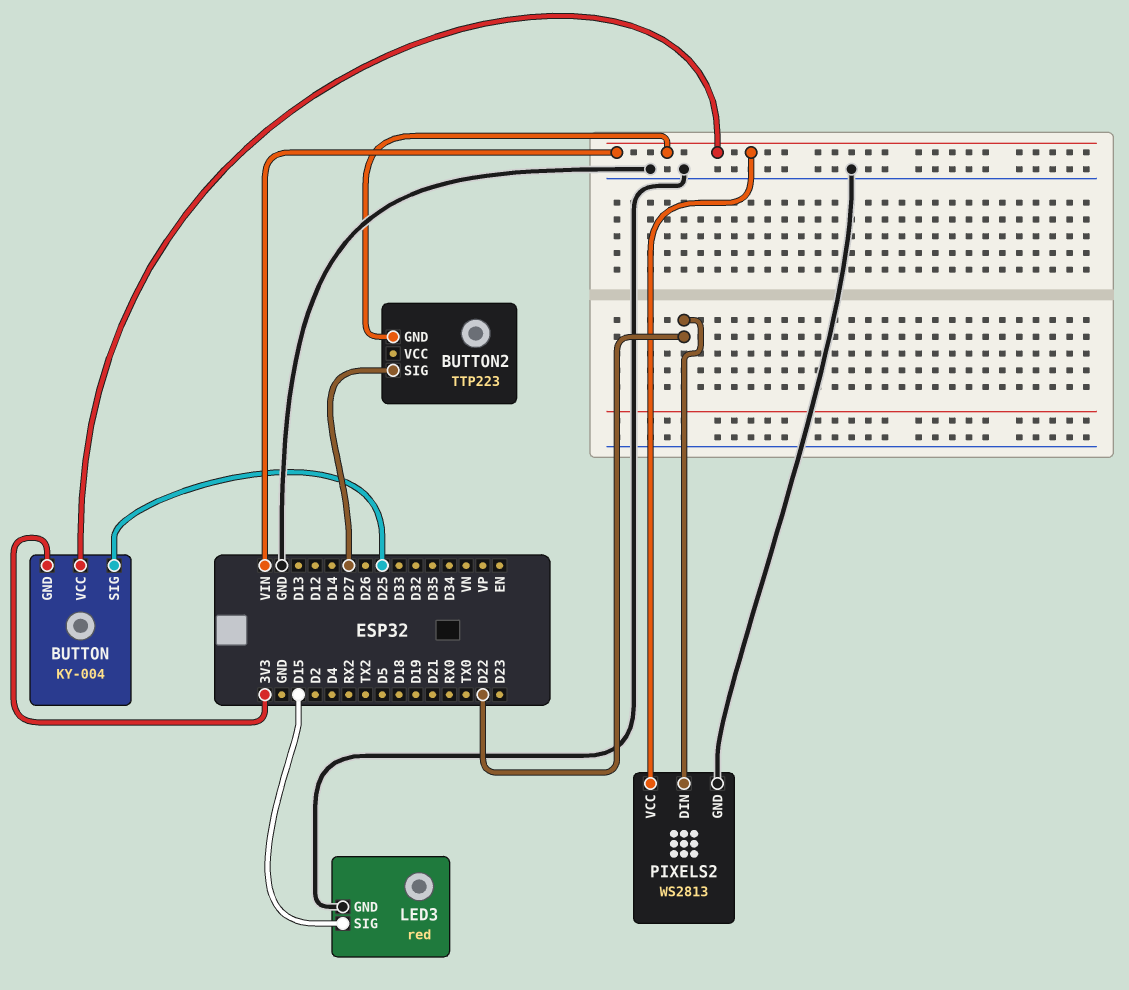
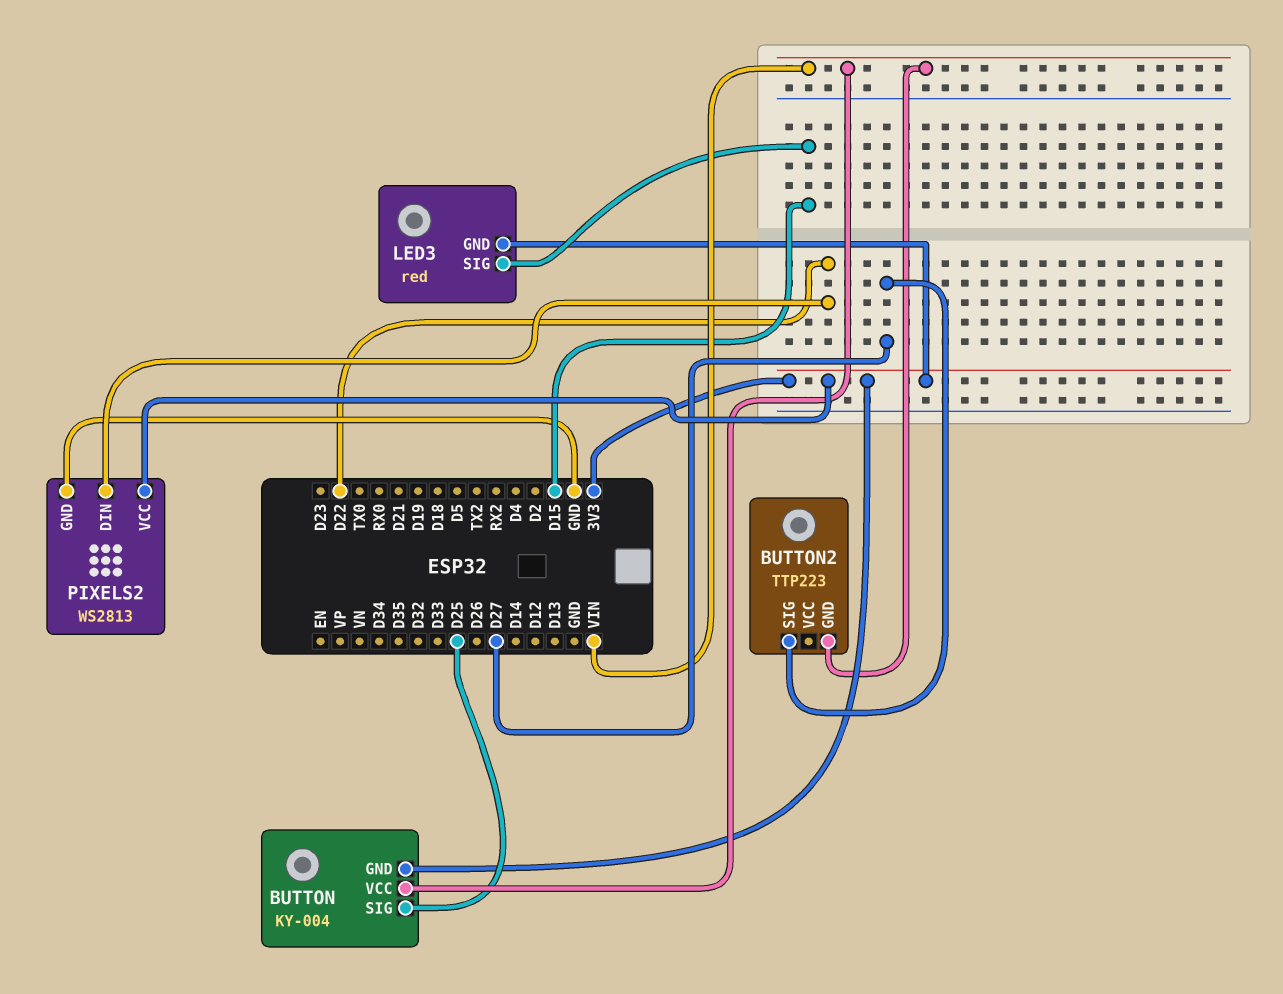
LED3 pin GND: GND -> 3V3
PIXELS2 pin VCC: VIN -> 3V3

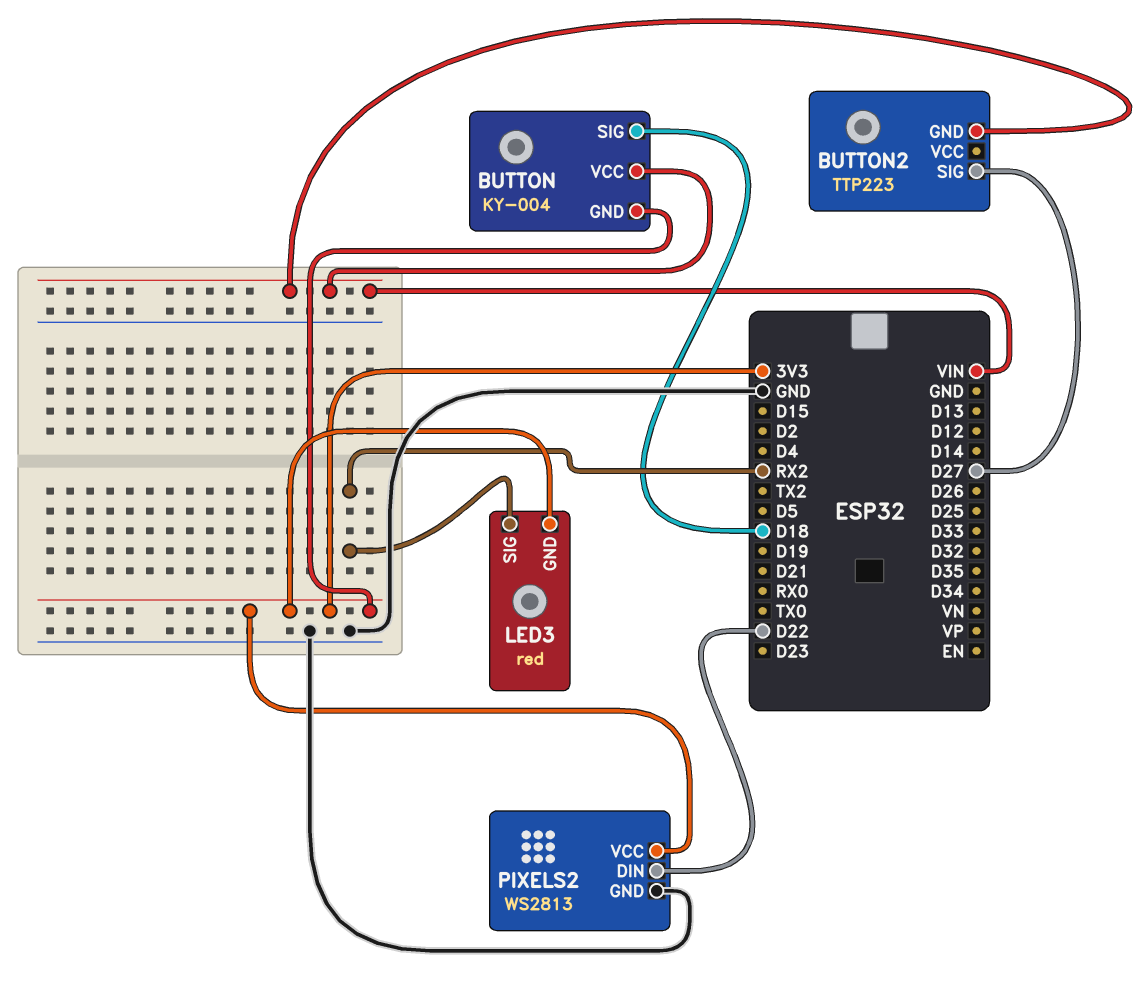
BUTTON pin SIG: D25 -> D18
LED3 pin SIG: D15 -> RX2

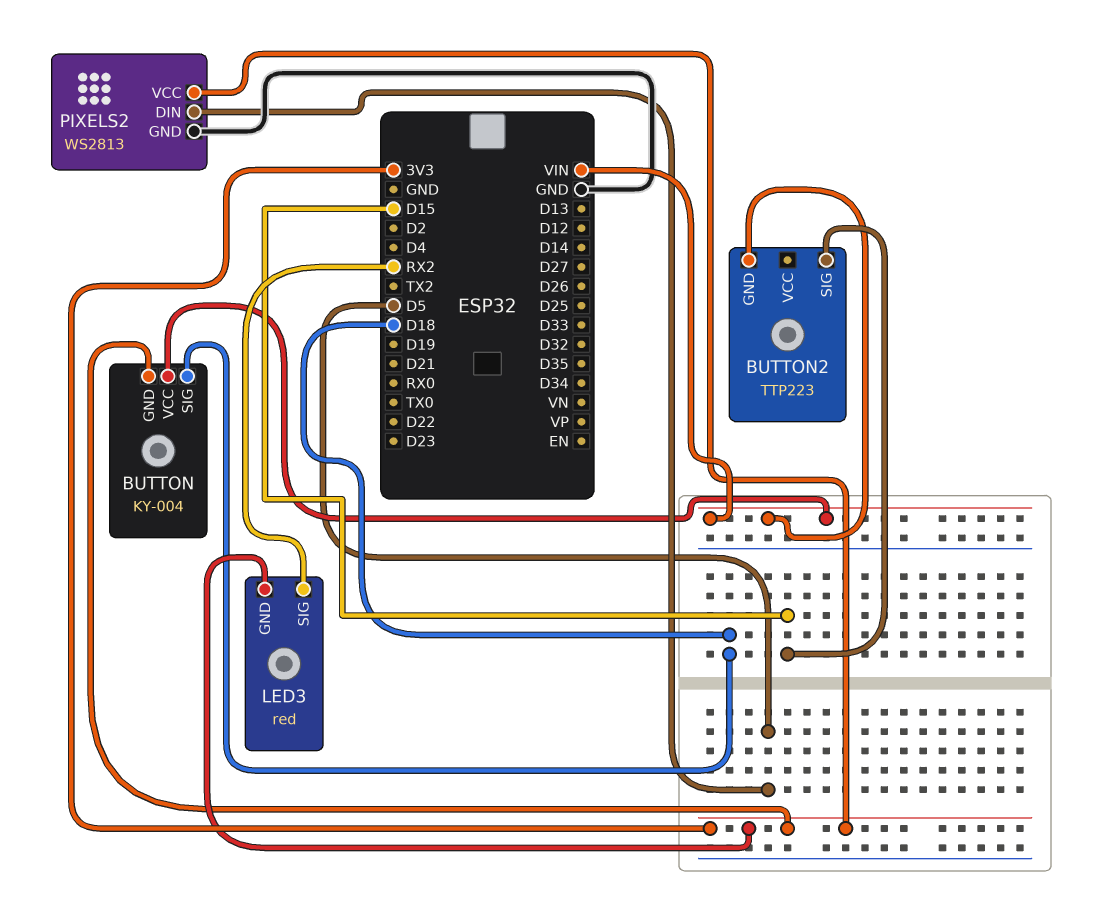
BUTTON2 pin SIG: D27 -> D15
PIXELS2 pin DIN: D22 -> D5

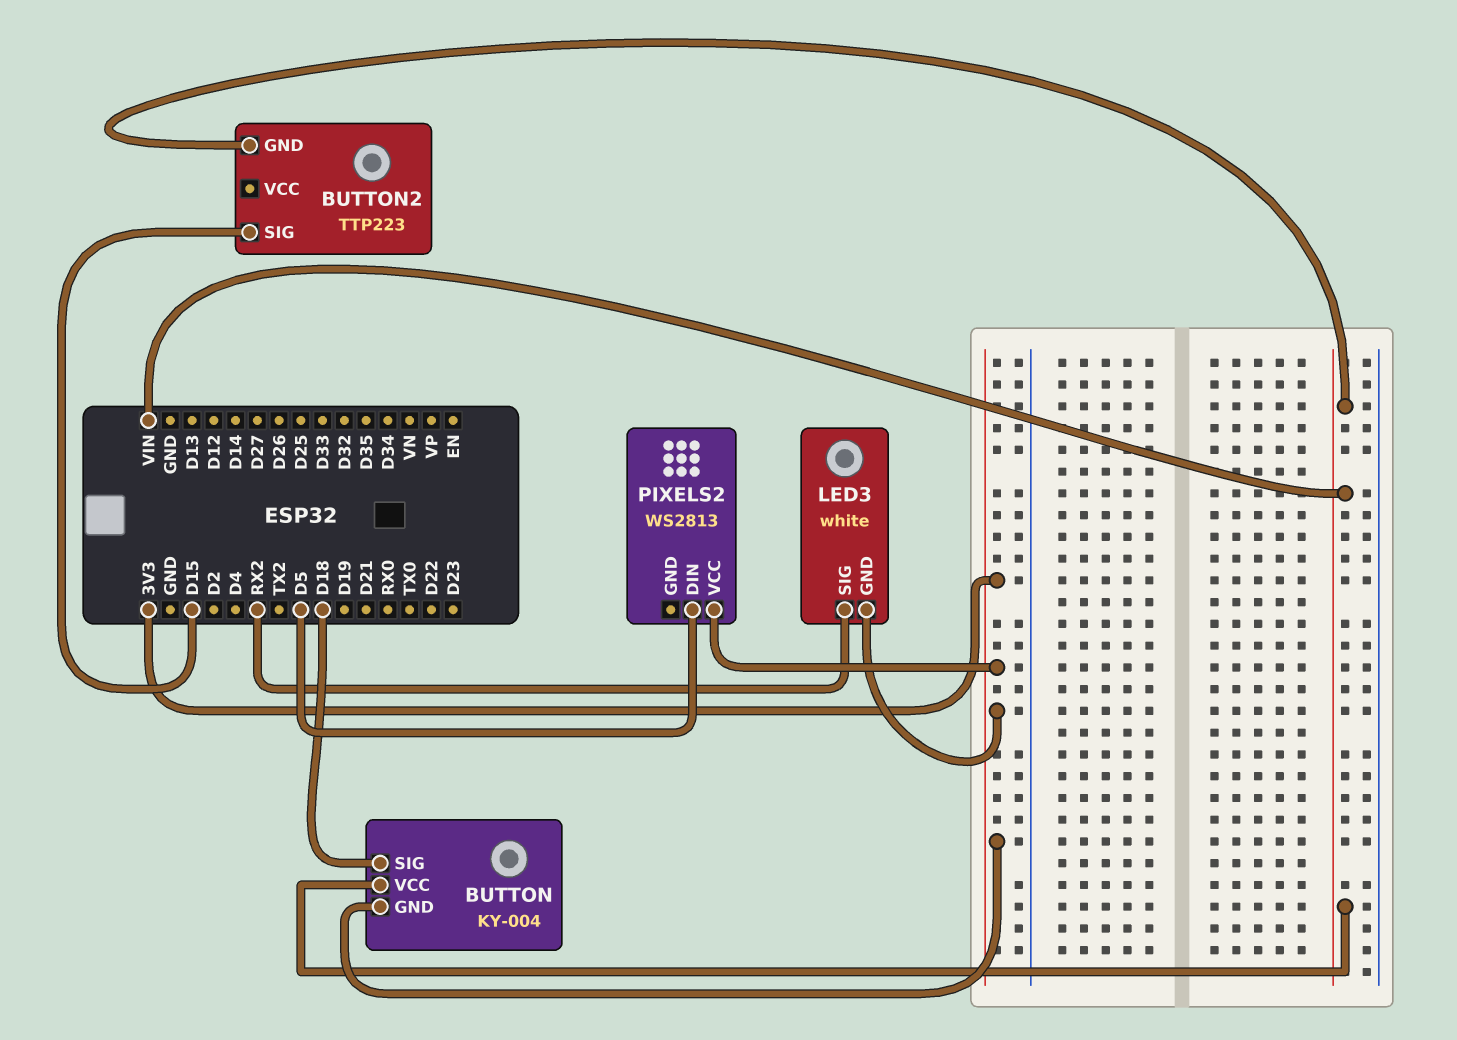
LED3: red -> white
PIXELS2 pin GND: GND -> none

